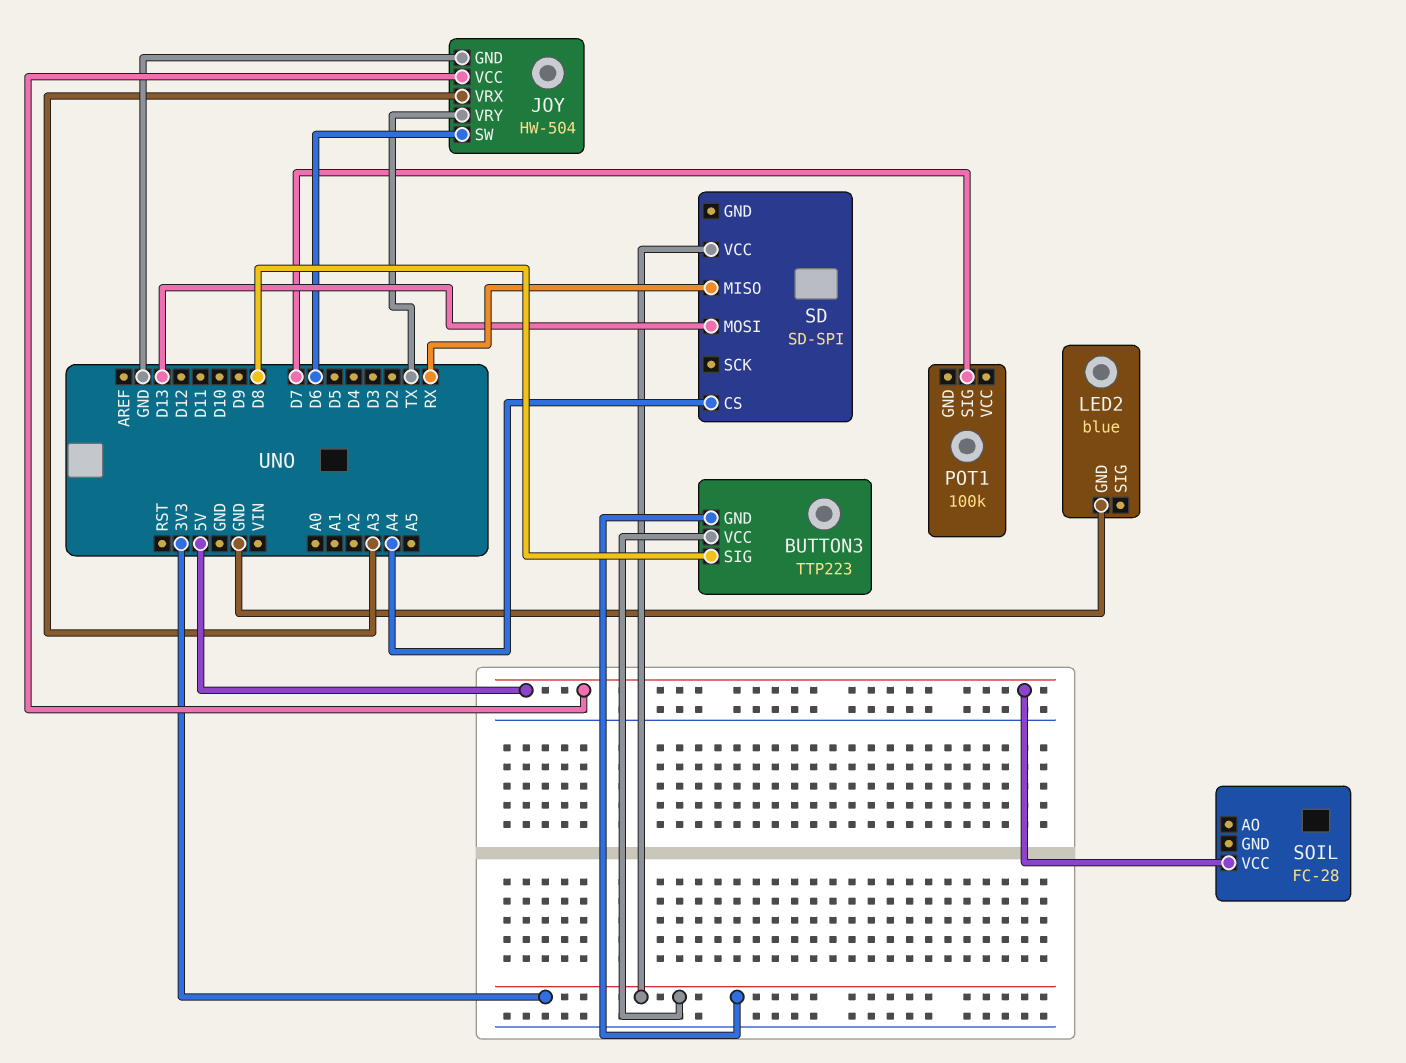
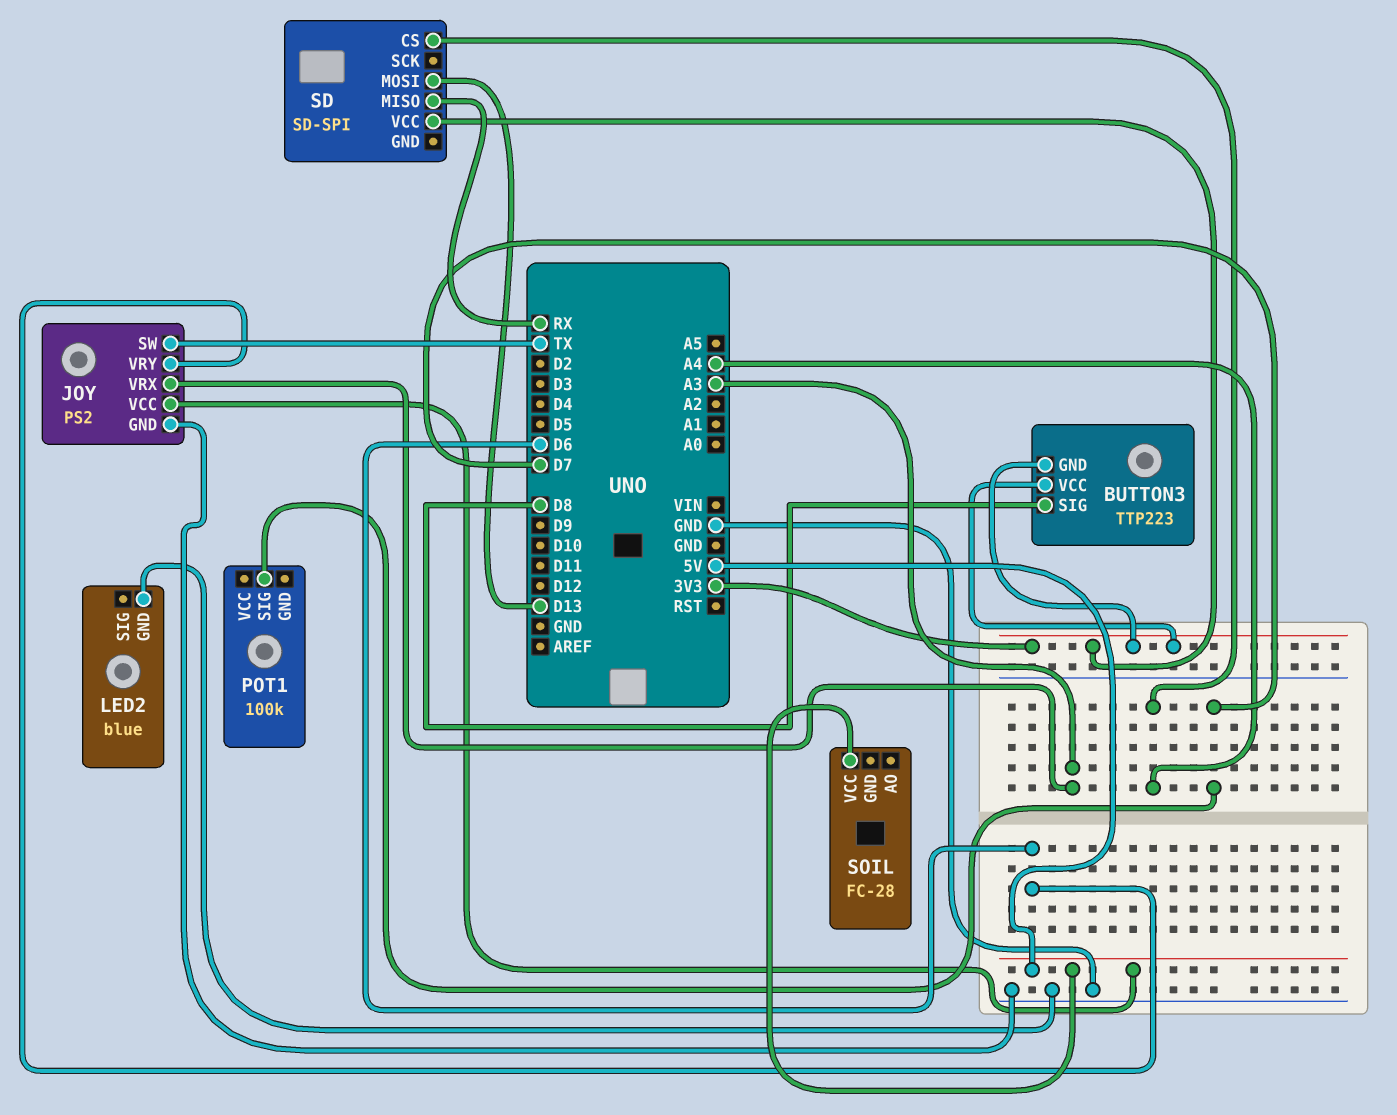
JOY: HW-504 -> PS2
JOY pin SW: D6 -> TX
JOY pin VRY: TX -> D6

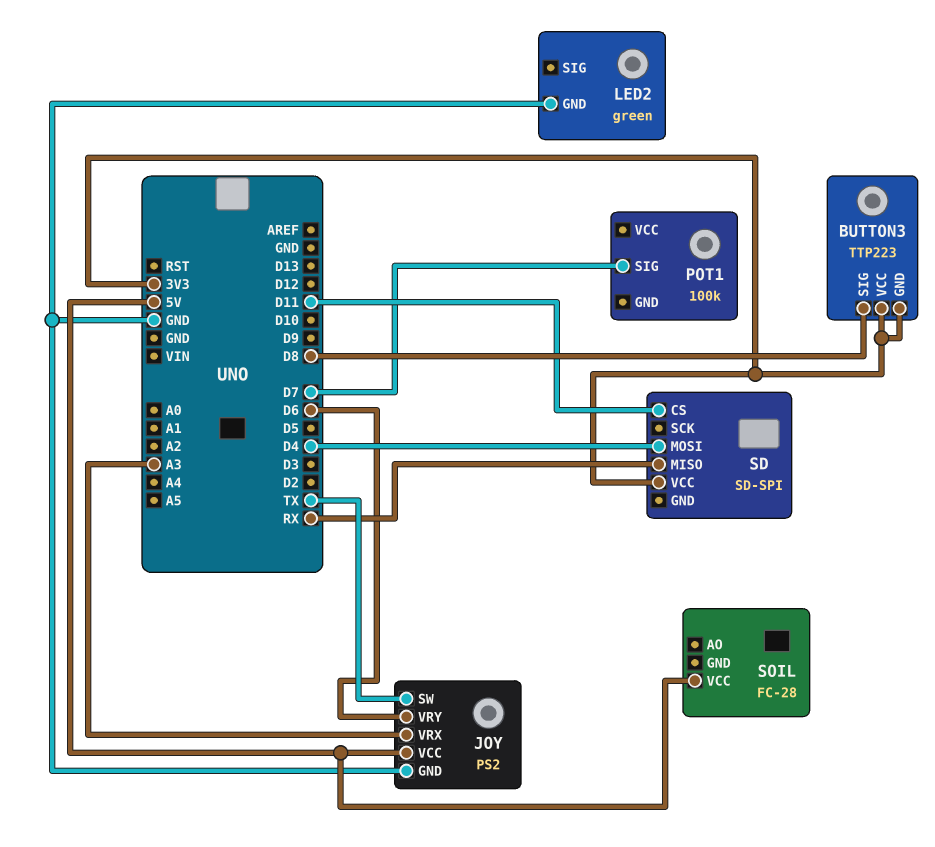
LED2: blue -> green
SD pin CS: A4 -> D11
SD pin MOSI: D13 -> D4

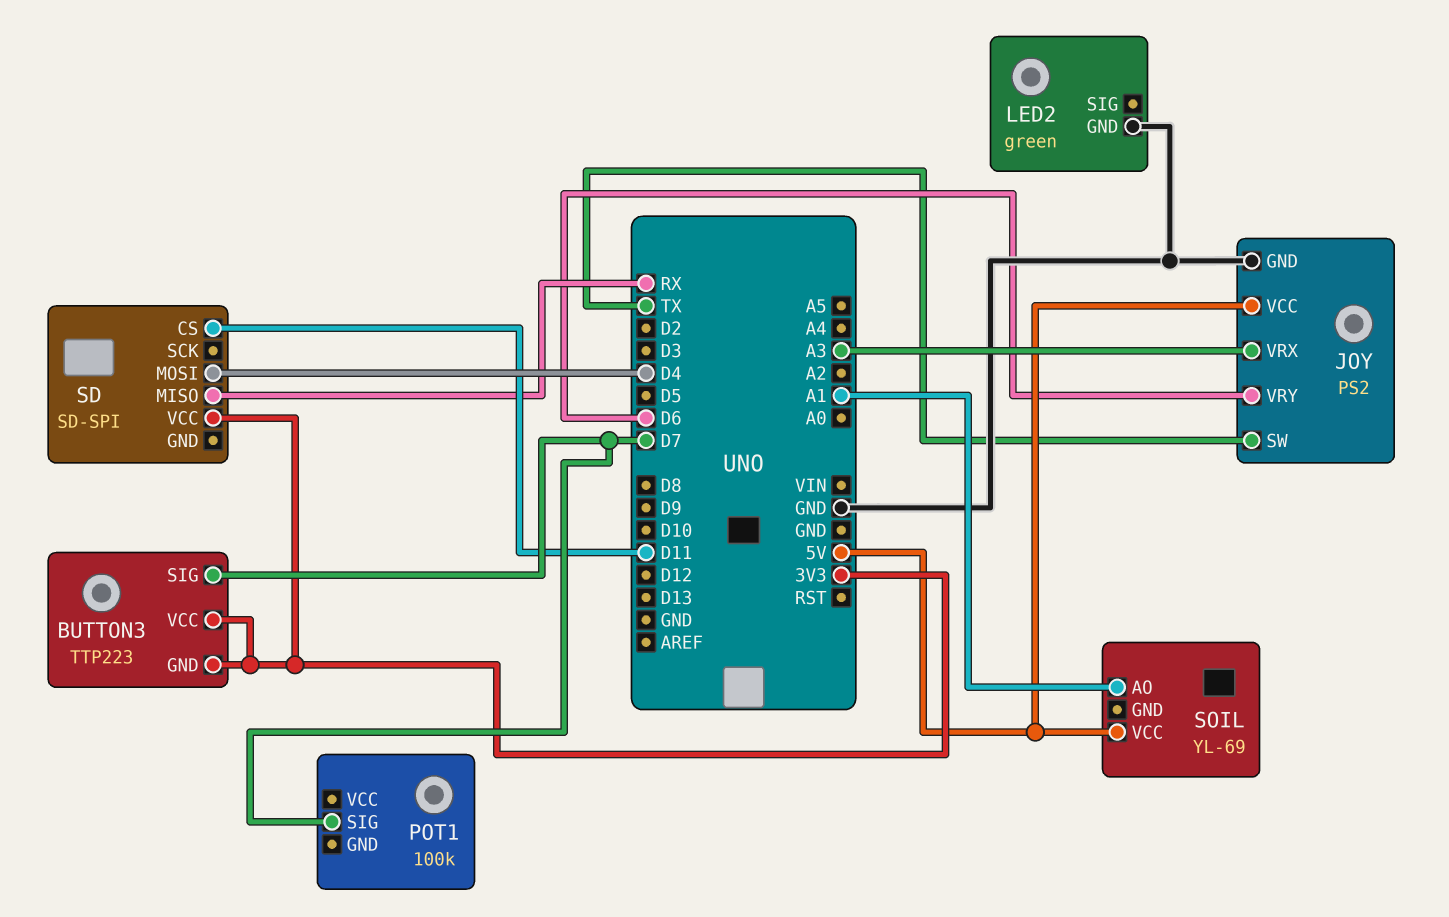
BUTTON3 pin SIG: D8 -> D7
SOIL: FC-28 -> YL-69
SOIL pin AO: none -> A1

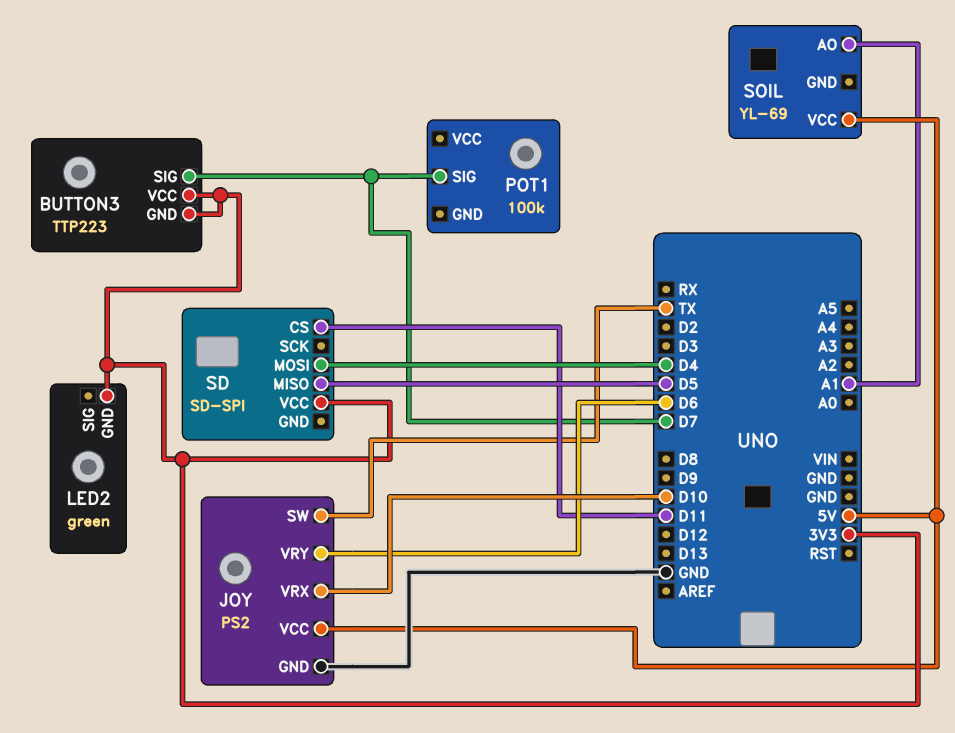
JOY pin VRX: A3 -> D10
LED2 pin GND: GND -> 3V3
SD pin MISO: RX -> D5

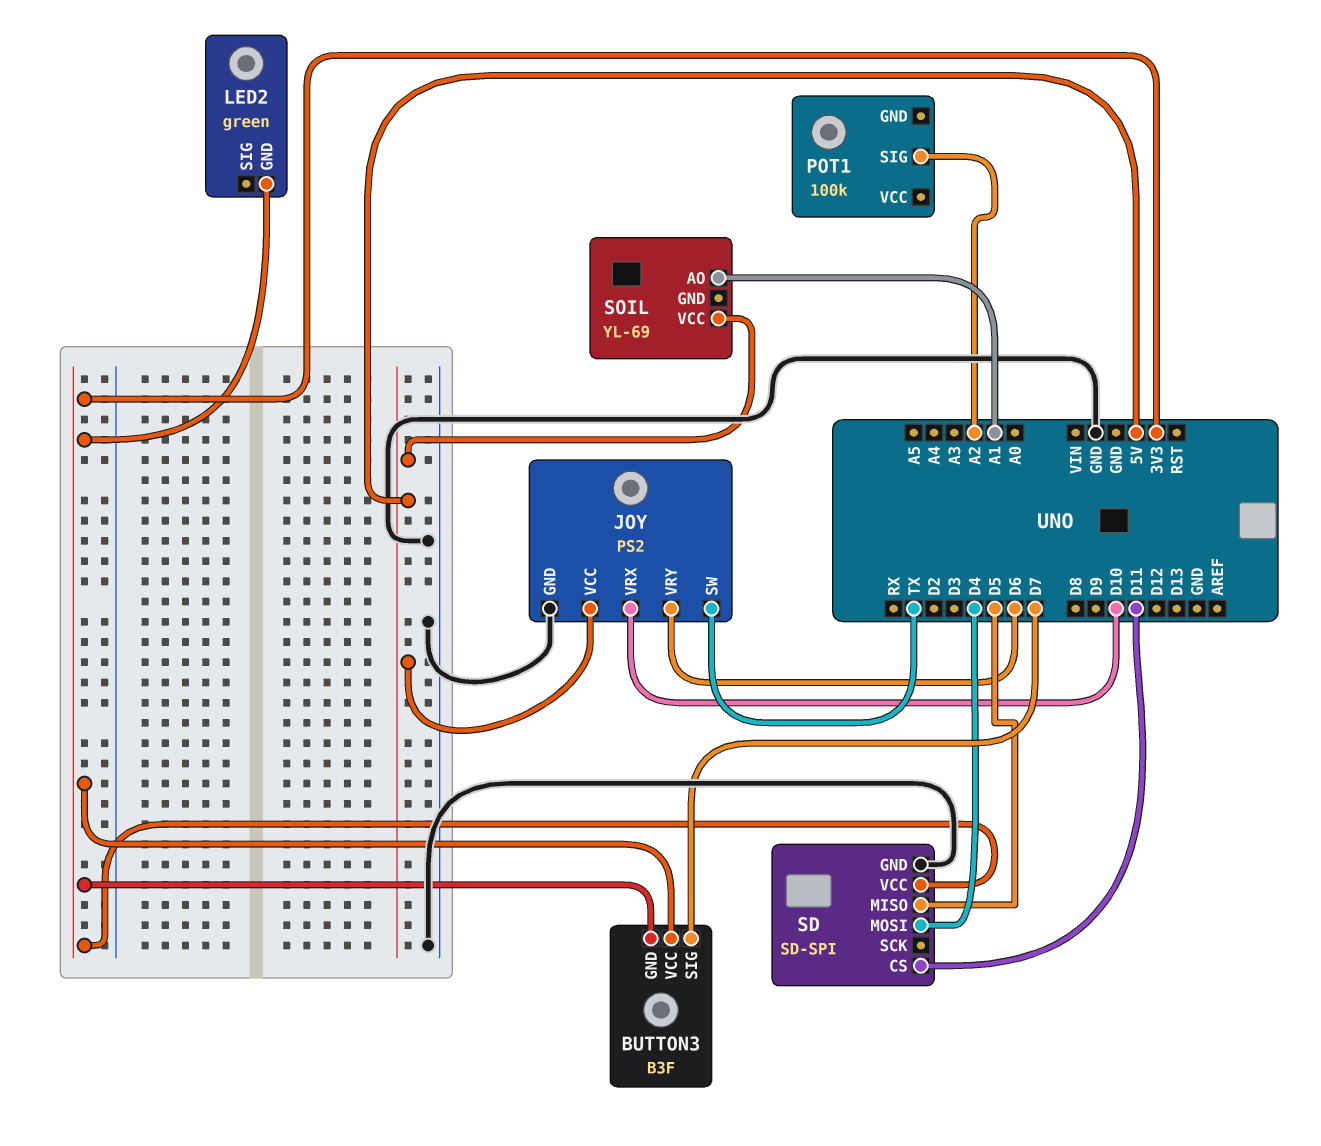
BUTTON3: TTP223 -> B3F
POT1 pin SIG: D7 -> A2
SD pin GND: none -> GND

